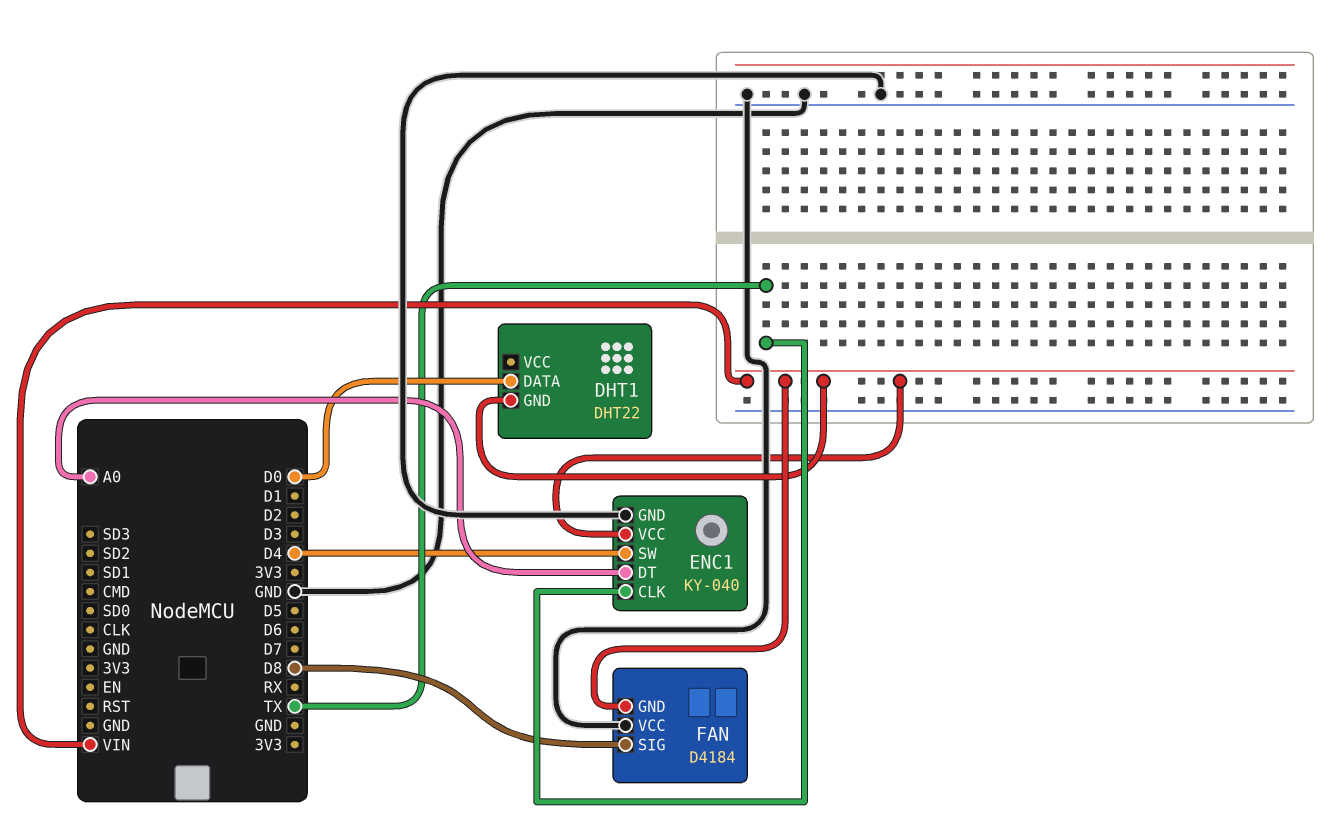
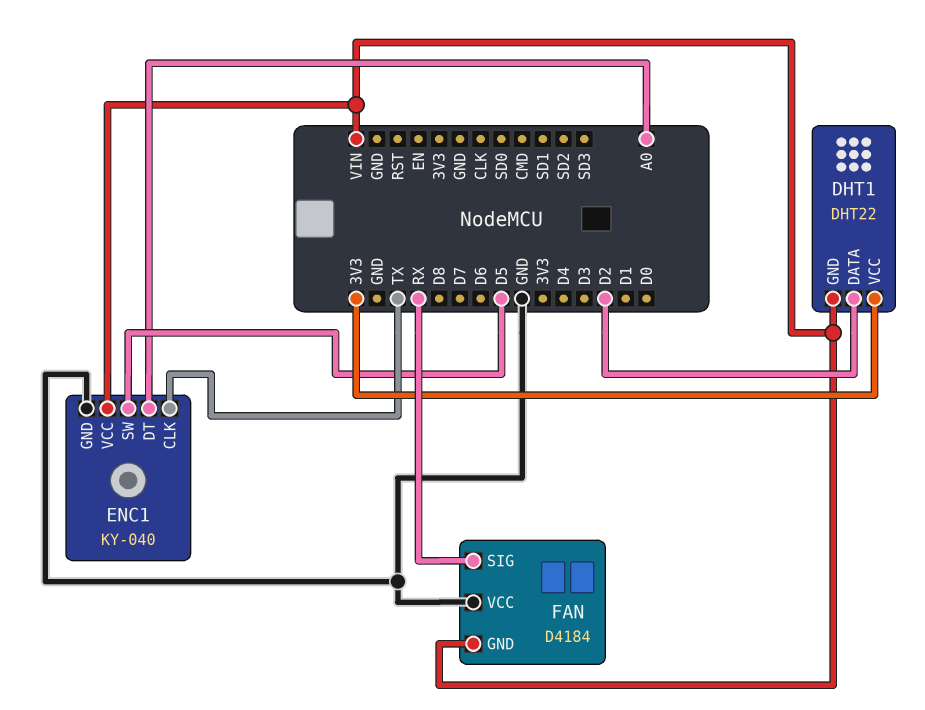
DHT1 pin DATA: D0 -> D2
DHT1 pin VCC: none -> 3V3
ENC1 pin SW: D4 -> D5
FAN pin SIG: D8 -> RX

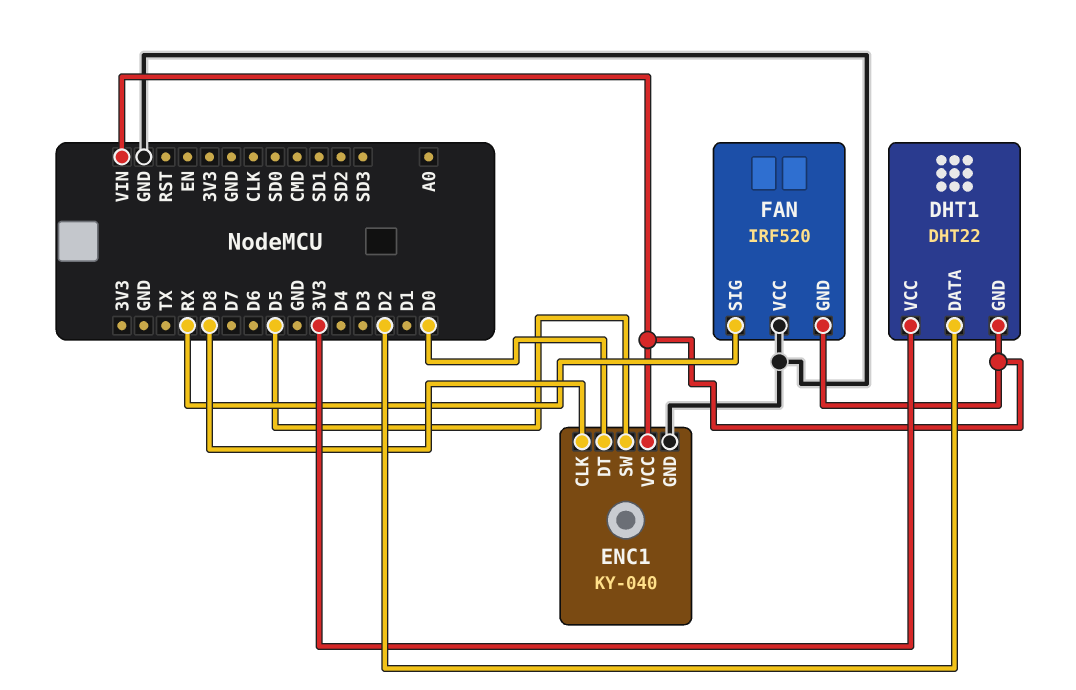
ENC1 pin CLK: TX -> D8
ENC1 pin DT: A0 -> D0
FAN: D4184 -> IRF520

